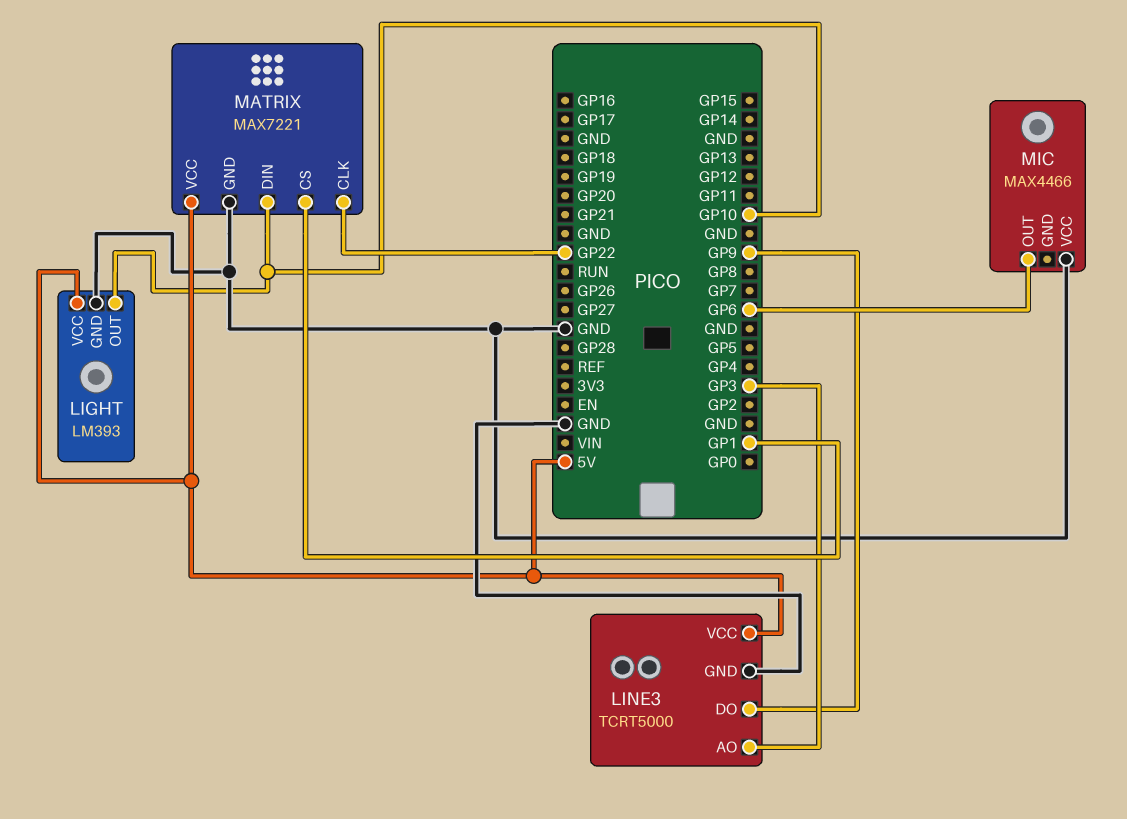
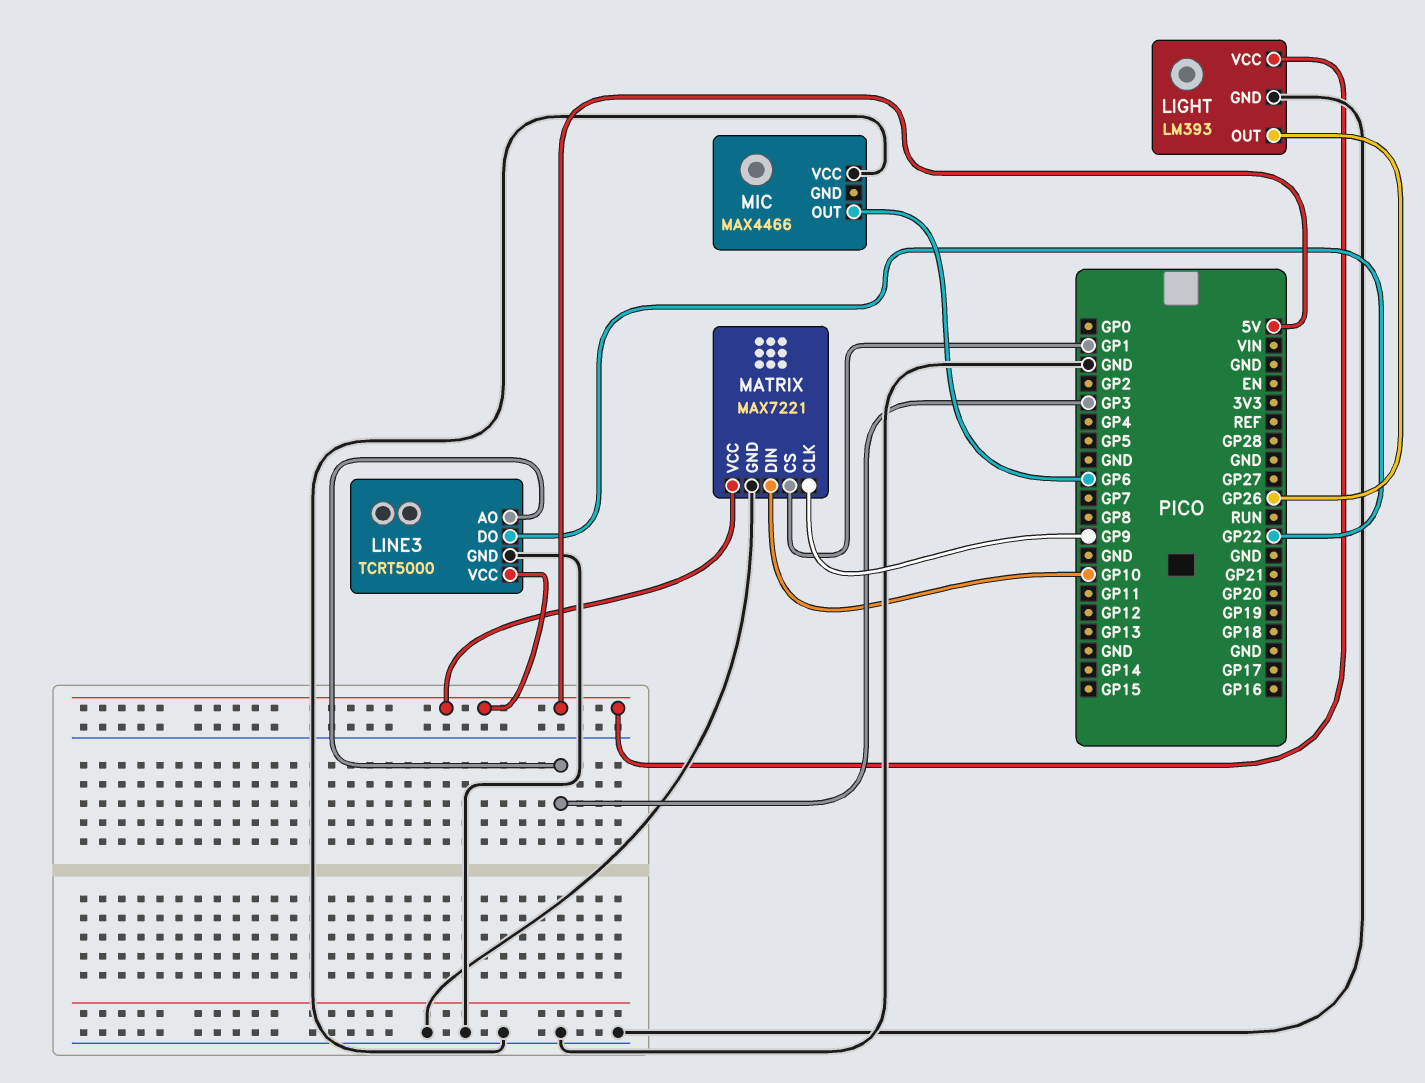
LIGHT pin OUT: GP10 -> GP26
LINE3 pin DO: GP9 -> GP22
MATRIX pin CLK: GP22 -> GP9

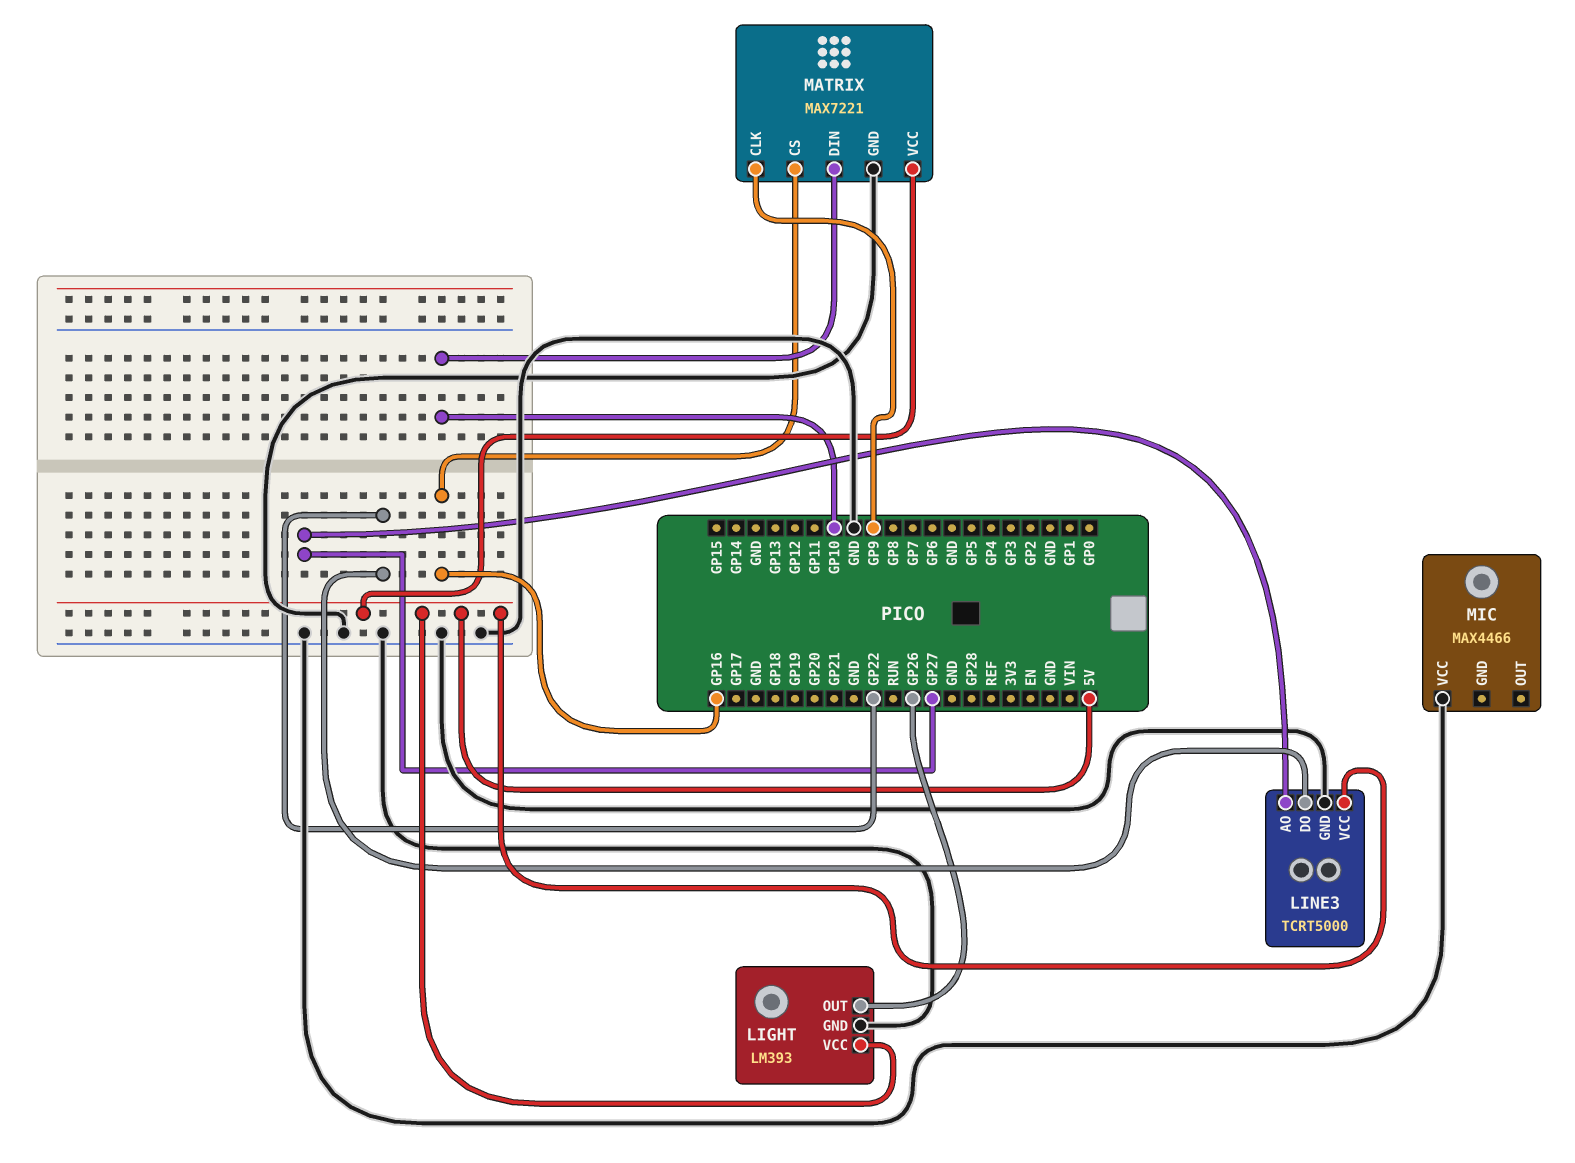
LINE3 pin AO: GP3 -> GP27
MATRIX pin CS: GP1 -> GP16
MIC pin OUT: GP6 -> none

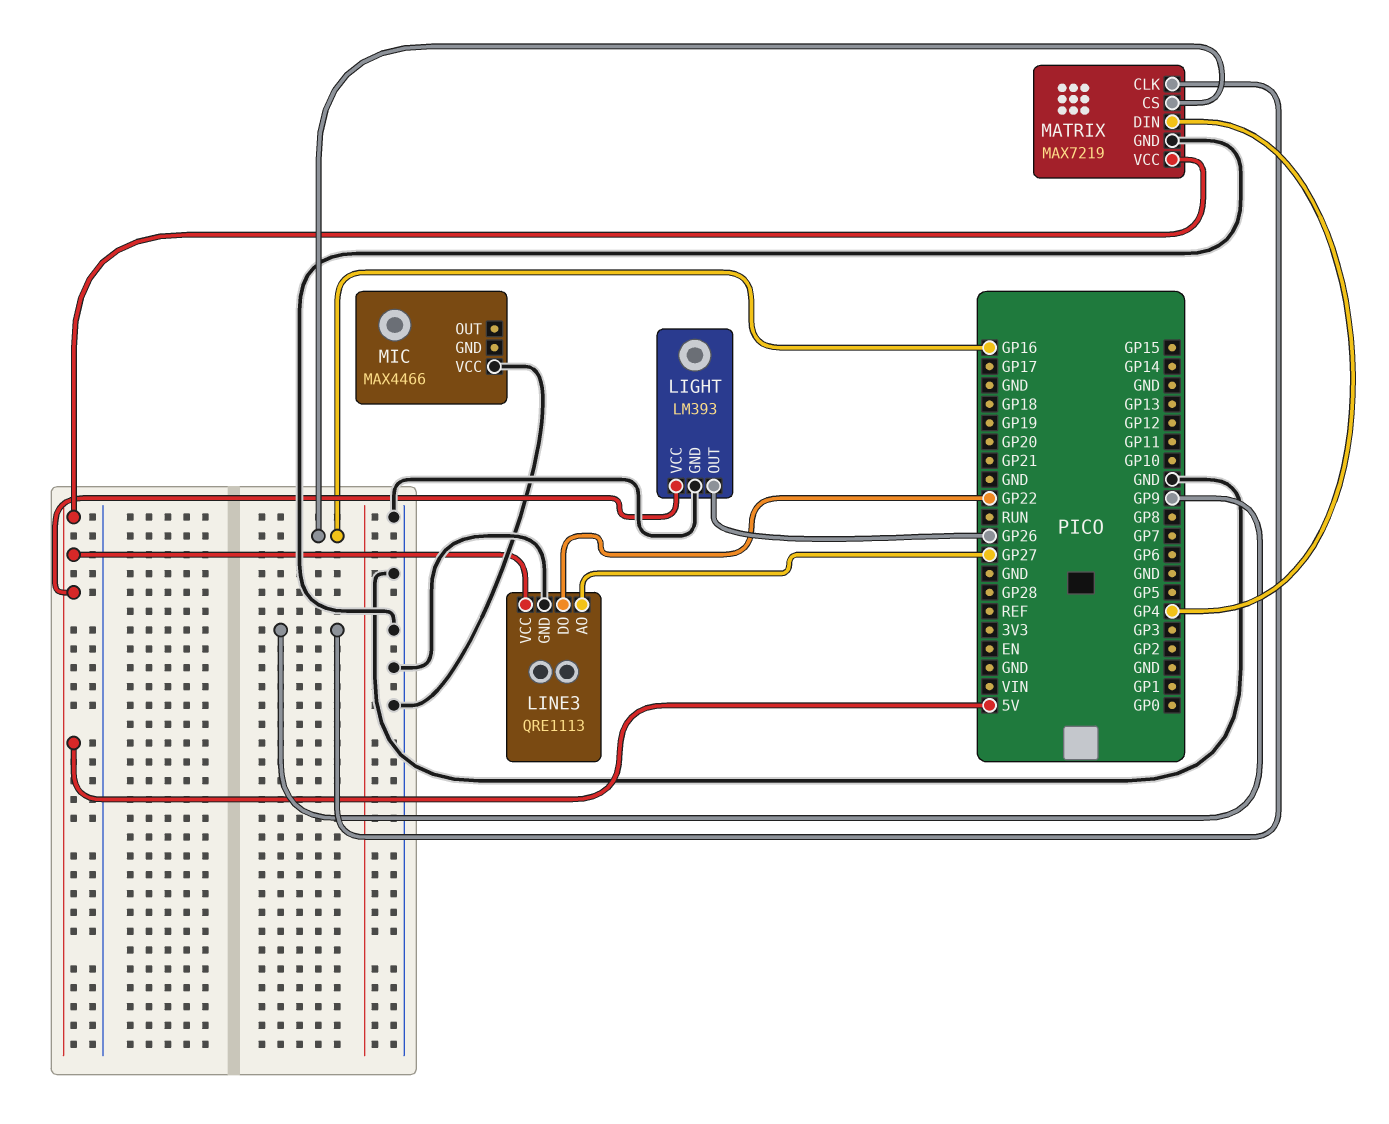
LINE3: TCRT5000 -> QRE1113
MATRIX: MAX7221 -> MAX7219
MATRIX pin DIN: GP10 -> GP4

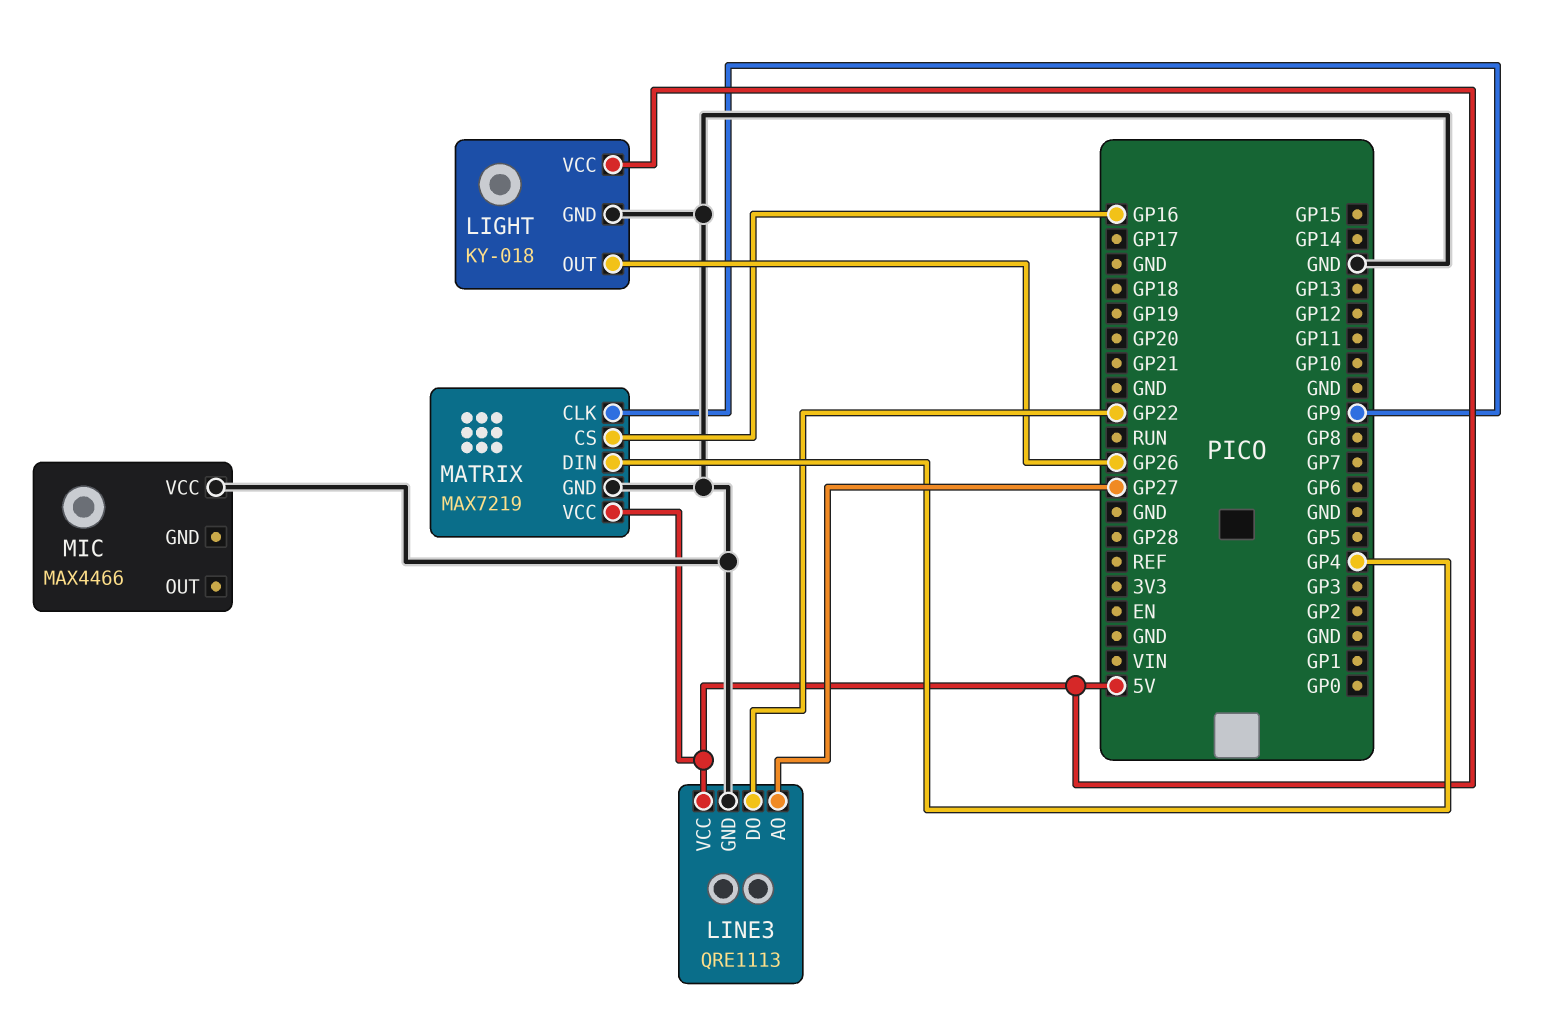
LIGHT: LM393 -> KY-018

